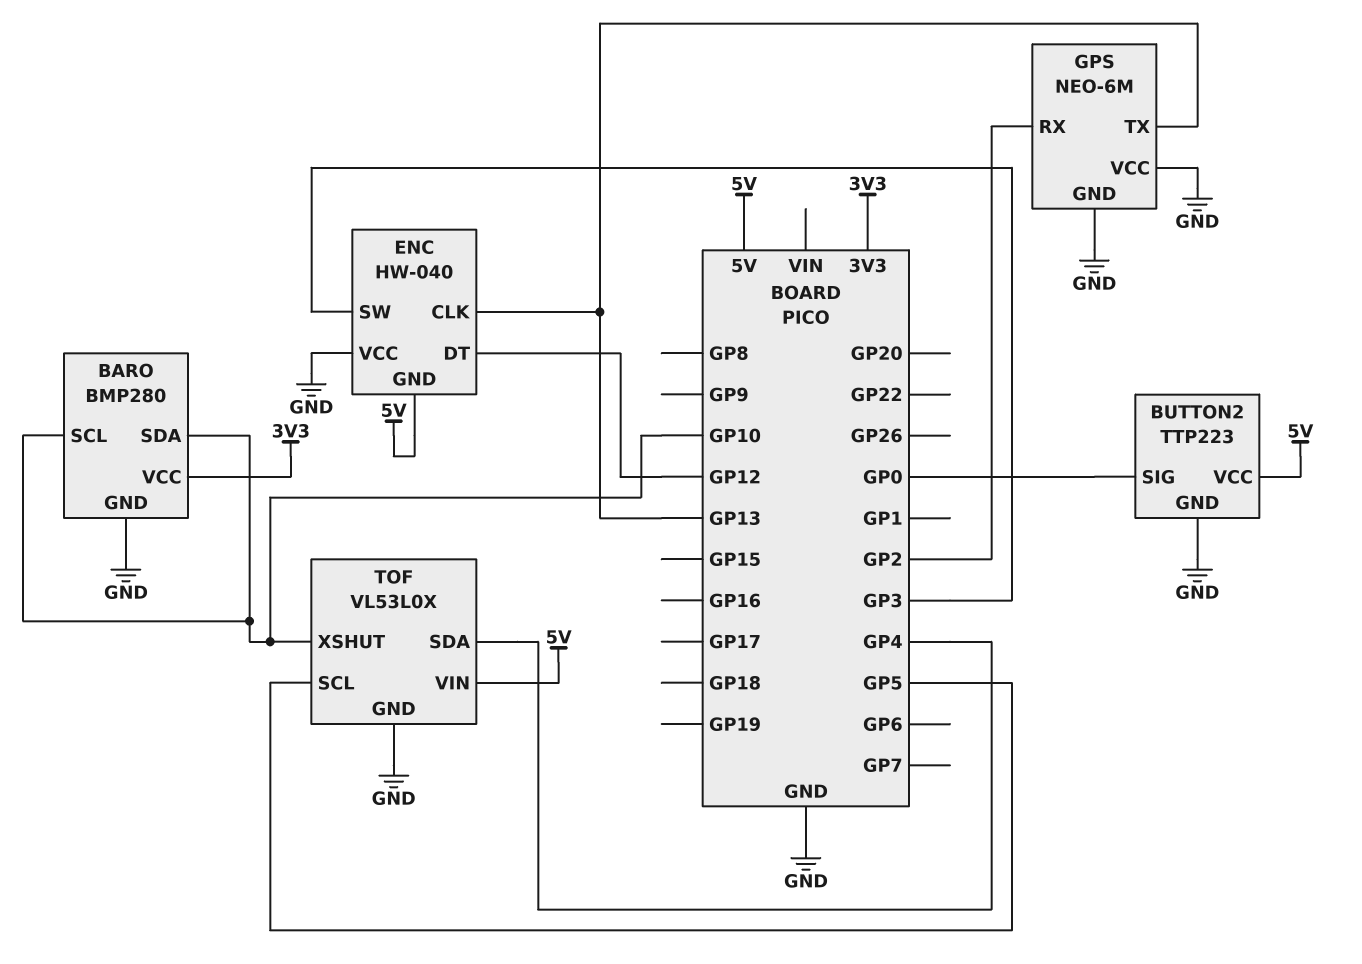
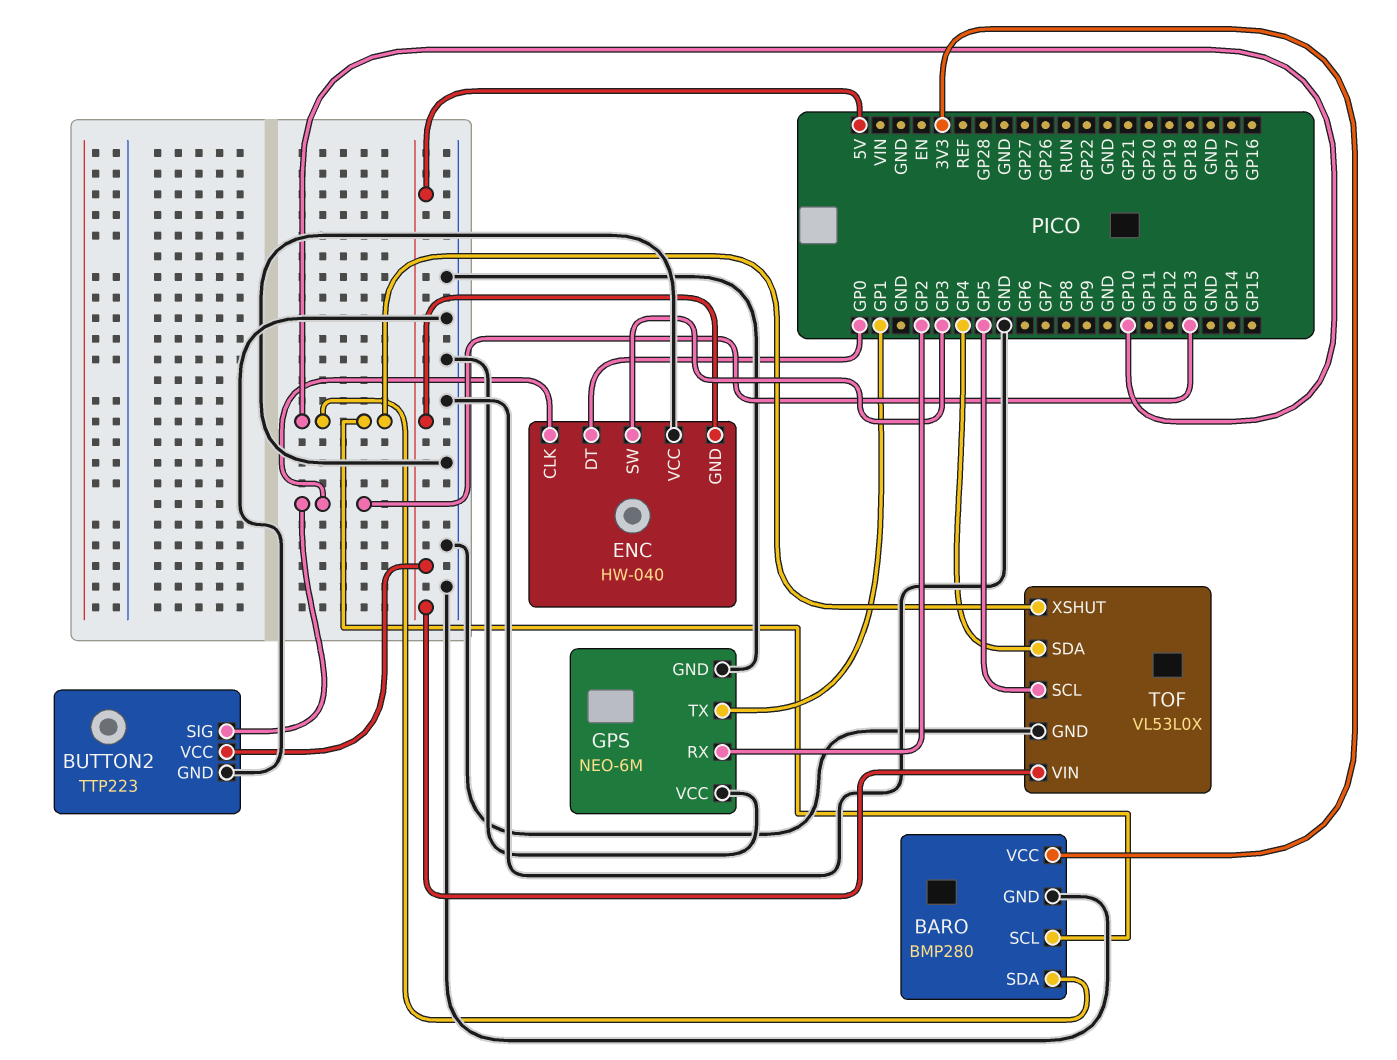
BUTTON2 pin SIG: GP0 -> GP13
ENC pin DT: GP12 -> GP0
GPS pin TX: GP13 -> GP1

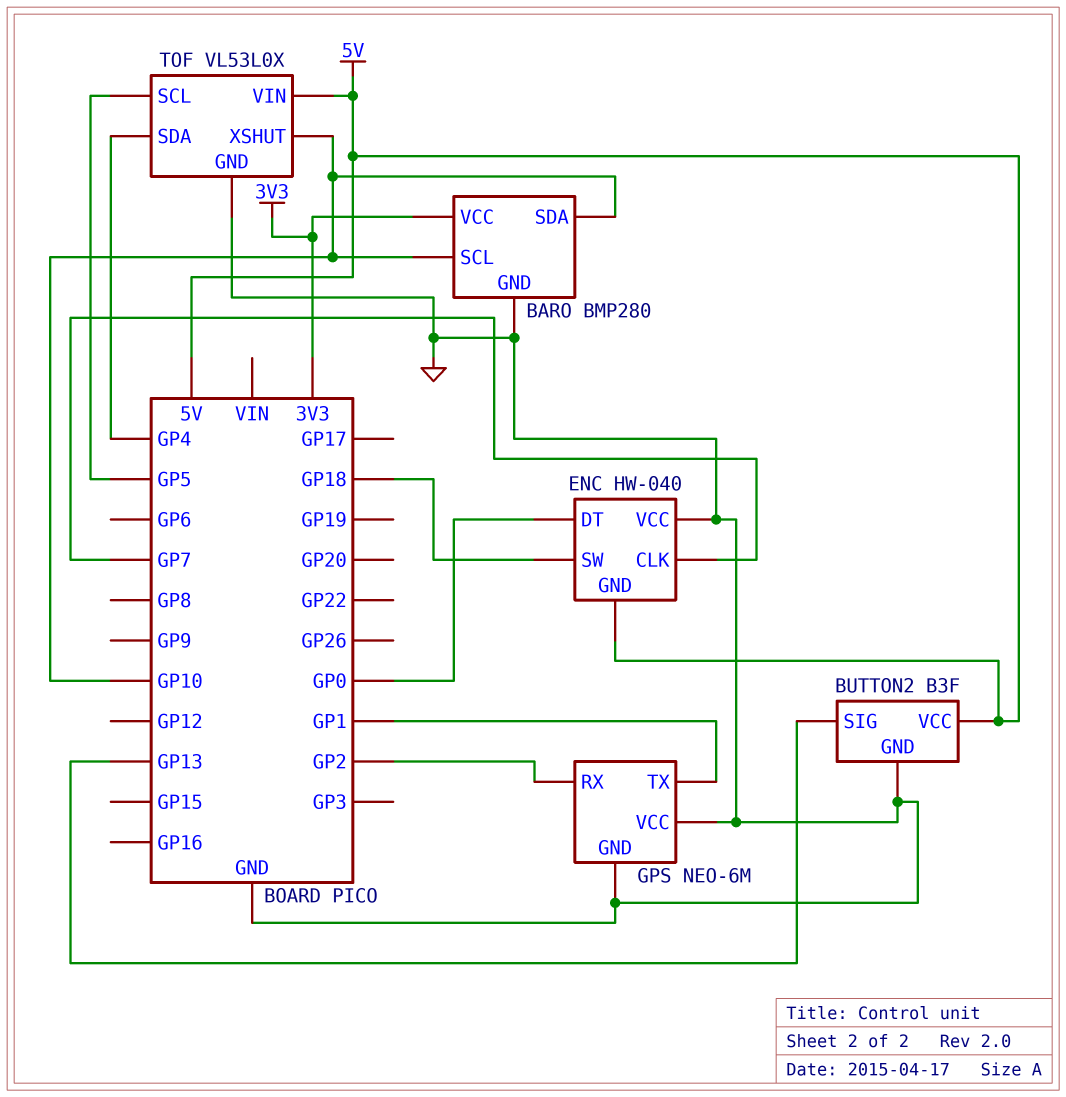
BUTTON2: TTP223 -> B3F
ENC pin CLK: GP13 -> GP7
ENC pin SW: GP3 -> GP18

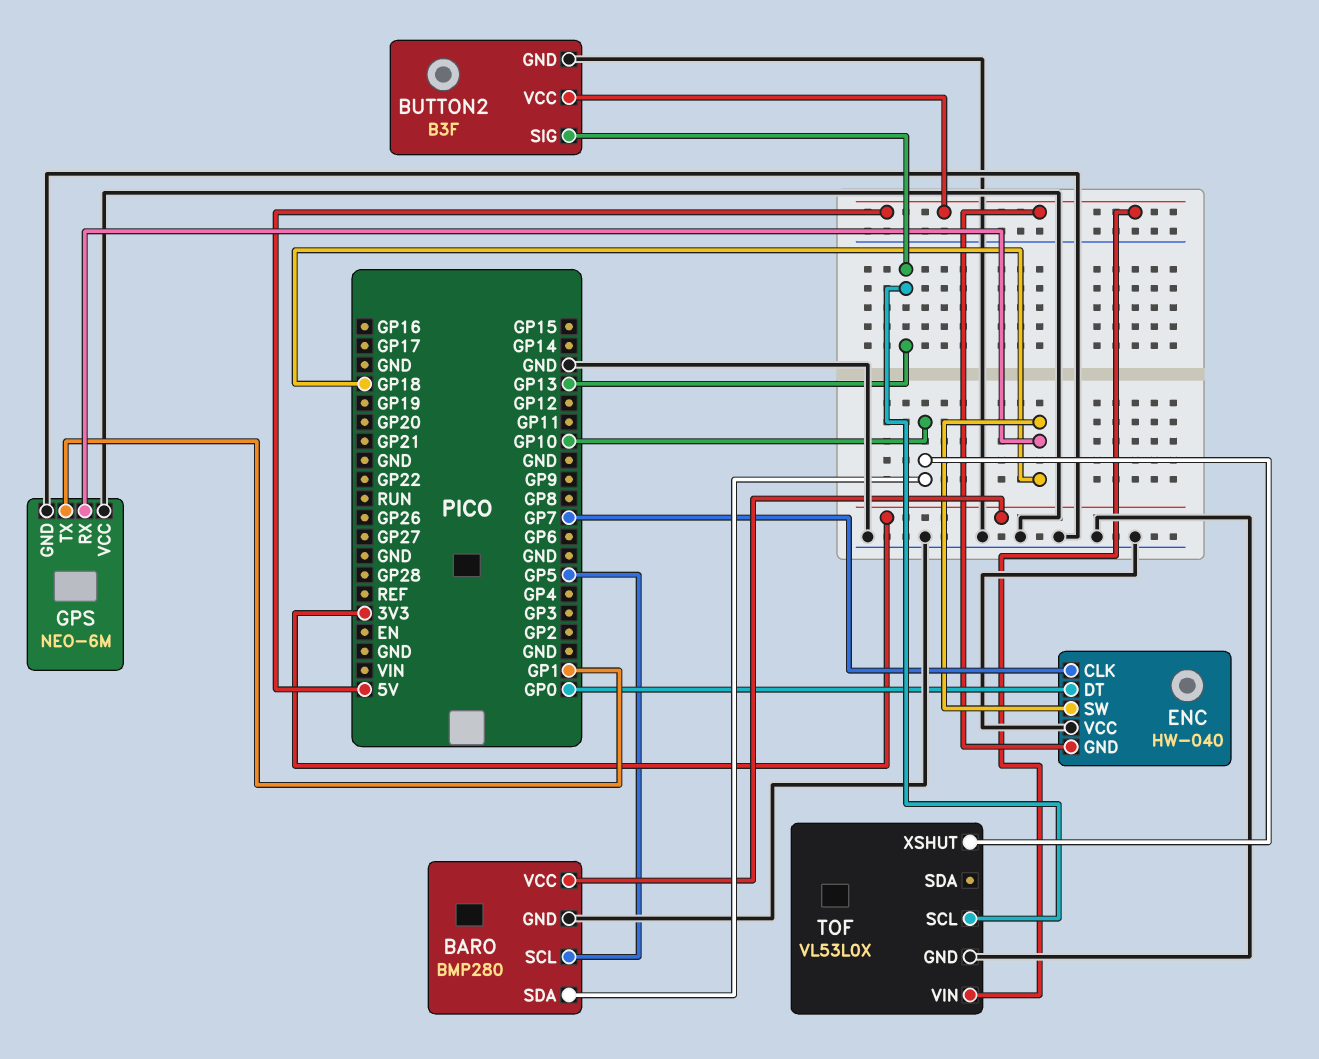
BARO pin SCL: GP10 -> GP5
GPS pin RX: GP2 -> GP18
TOF pin SCL: GP5 -> GP13
TOF pin SDA: GP4 -> none

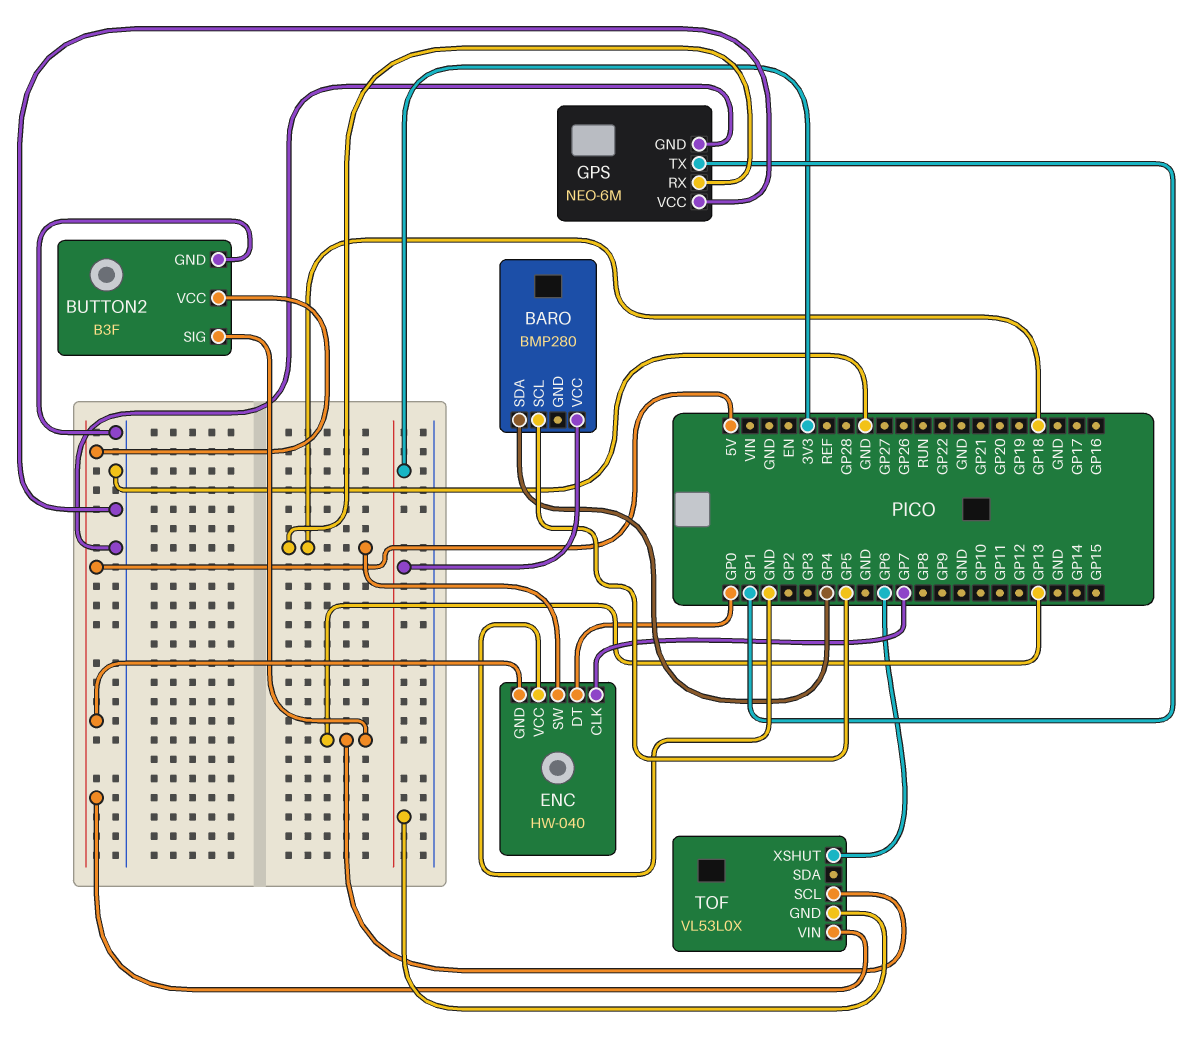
BARO pin GND: GND -> none
BARO pin SDA: GP10 -> GP4
TOF pin GND: GND -> 3V3
TOF pin XSHUT: GP10 -> GP6

